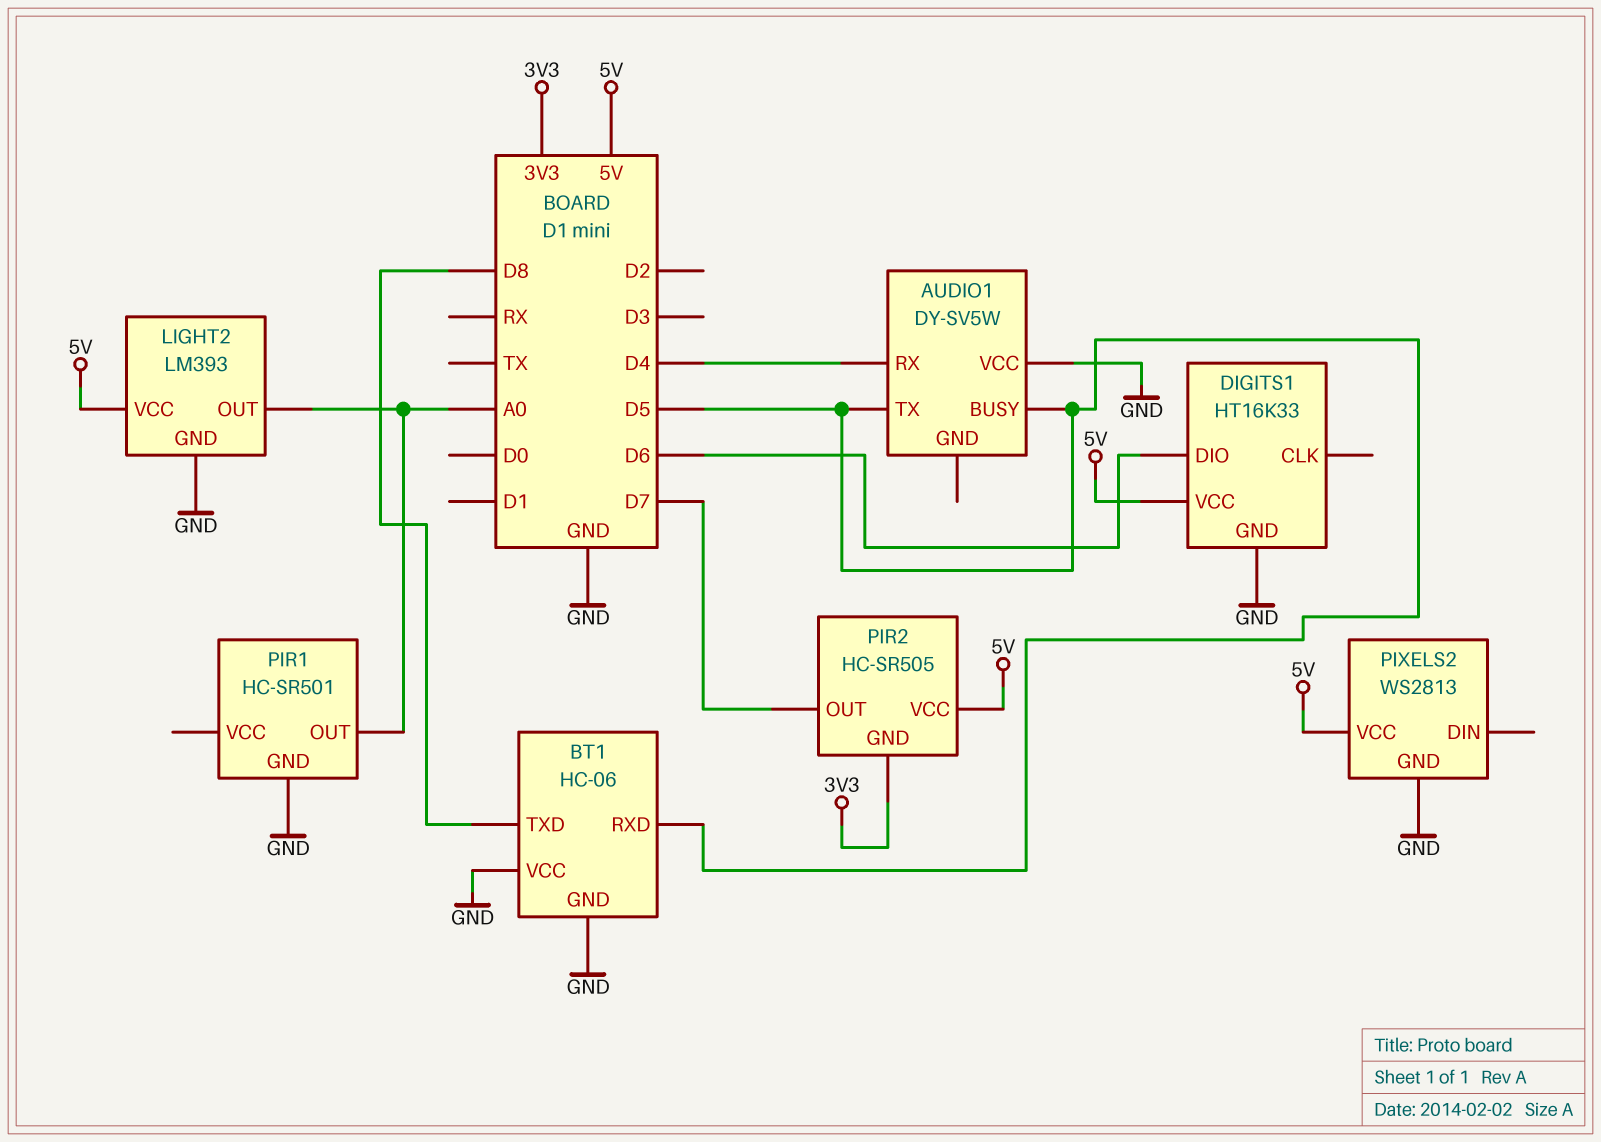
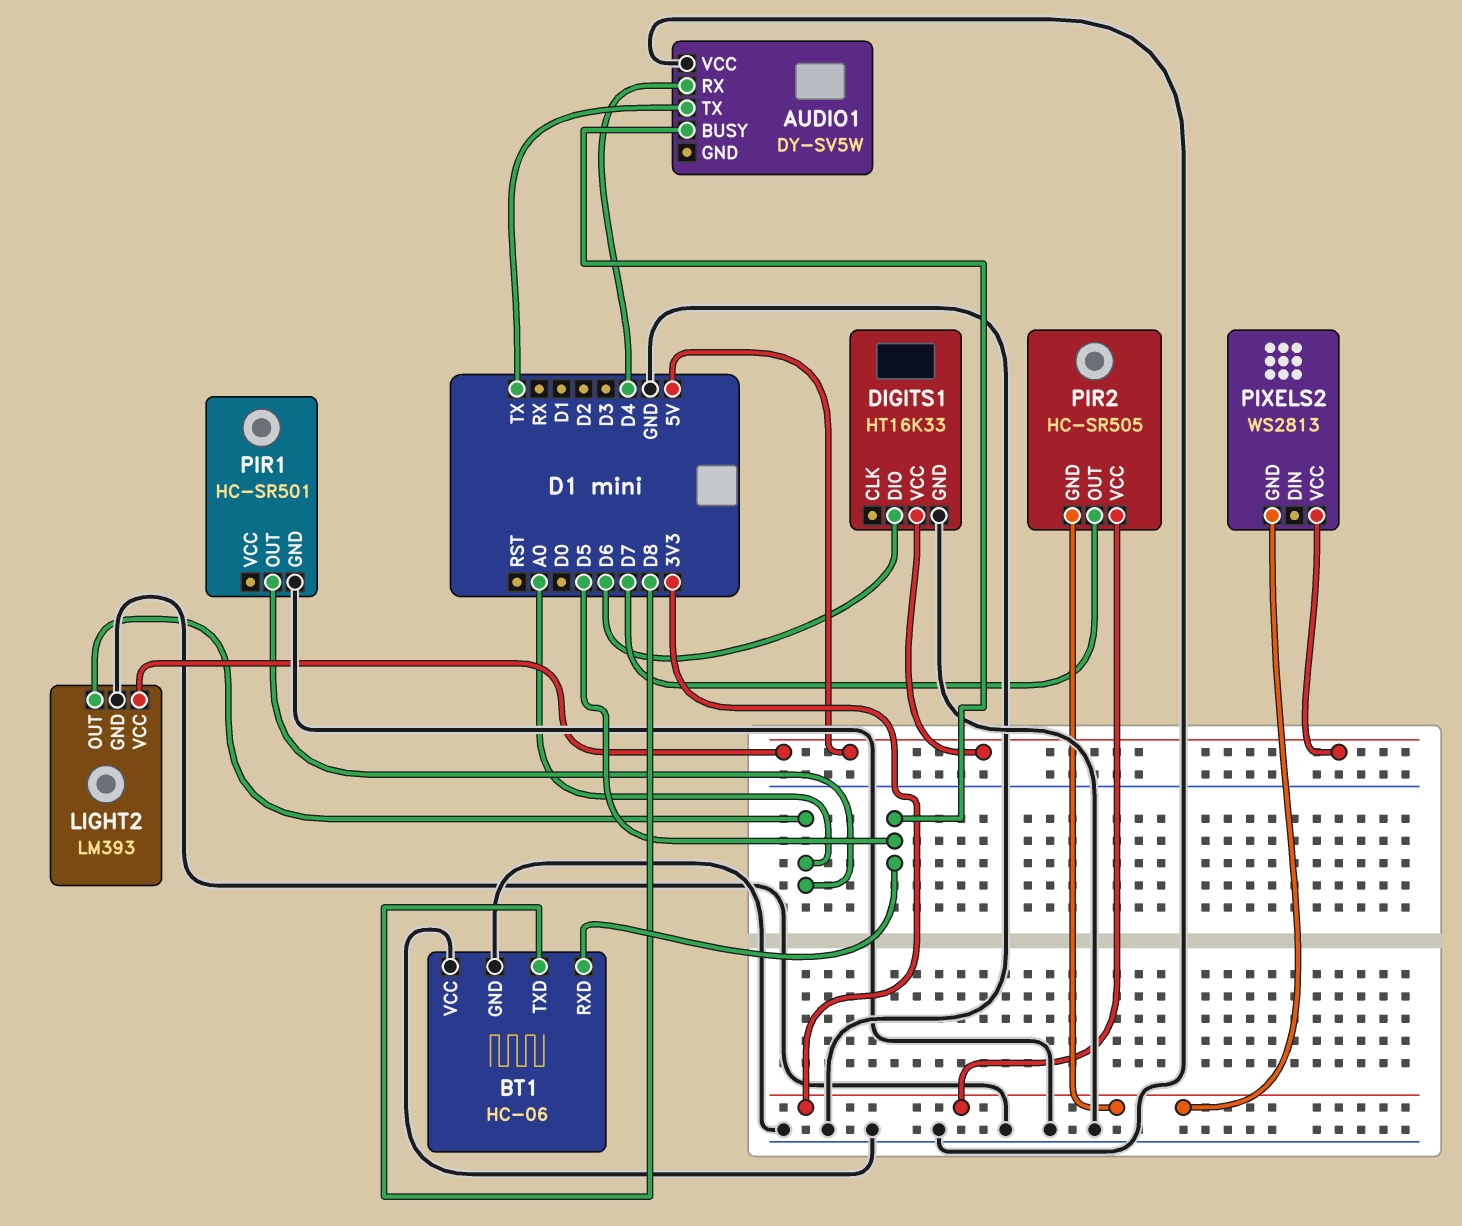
AUDIO1 pin TX: D5 -> TX
PIR2 pin VCC: 5V -> 3V3
PIXELS2 pin GND: GND -> 3V3

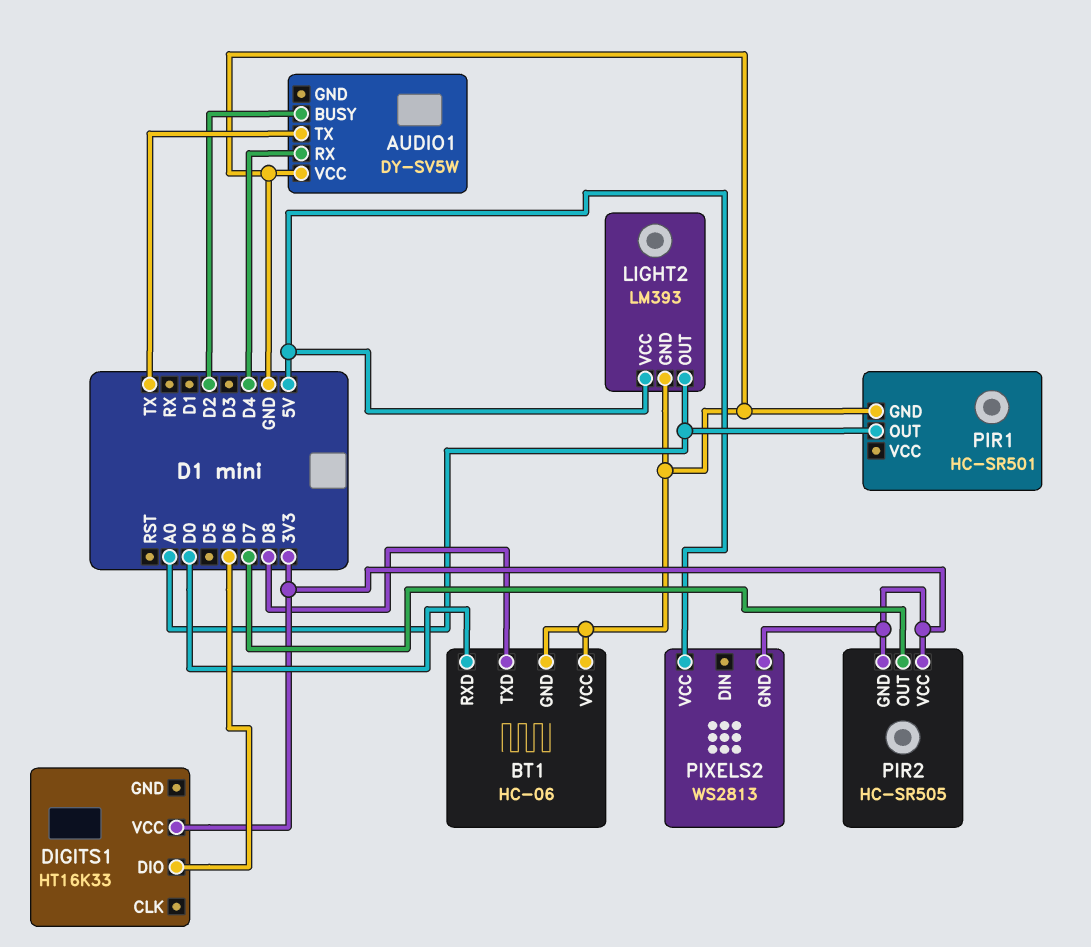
AUDIO1 pin BUSY: D5 -> D2
BT1 pin RXD: D5 -> D0
DIGITS1 pin GND: GND -> none
DIGITS1 pin VCC: 5V -> 3V3

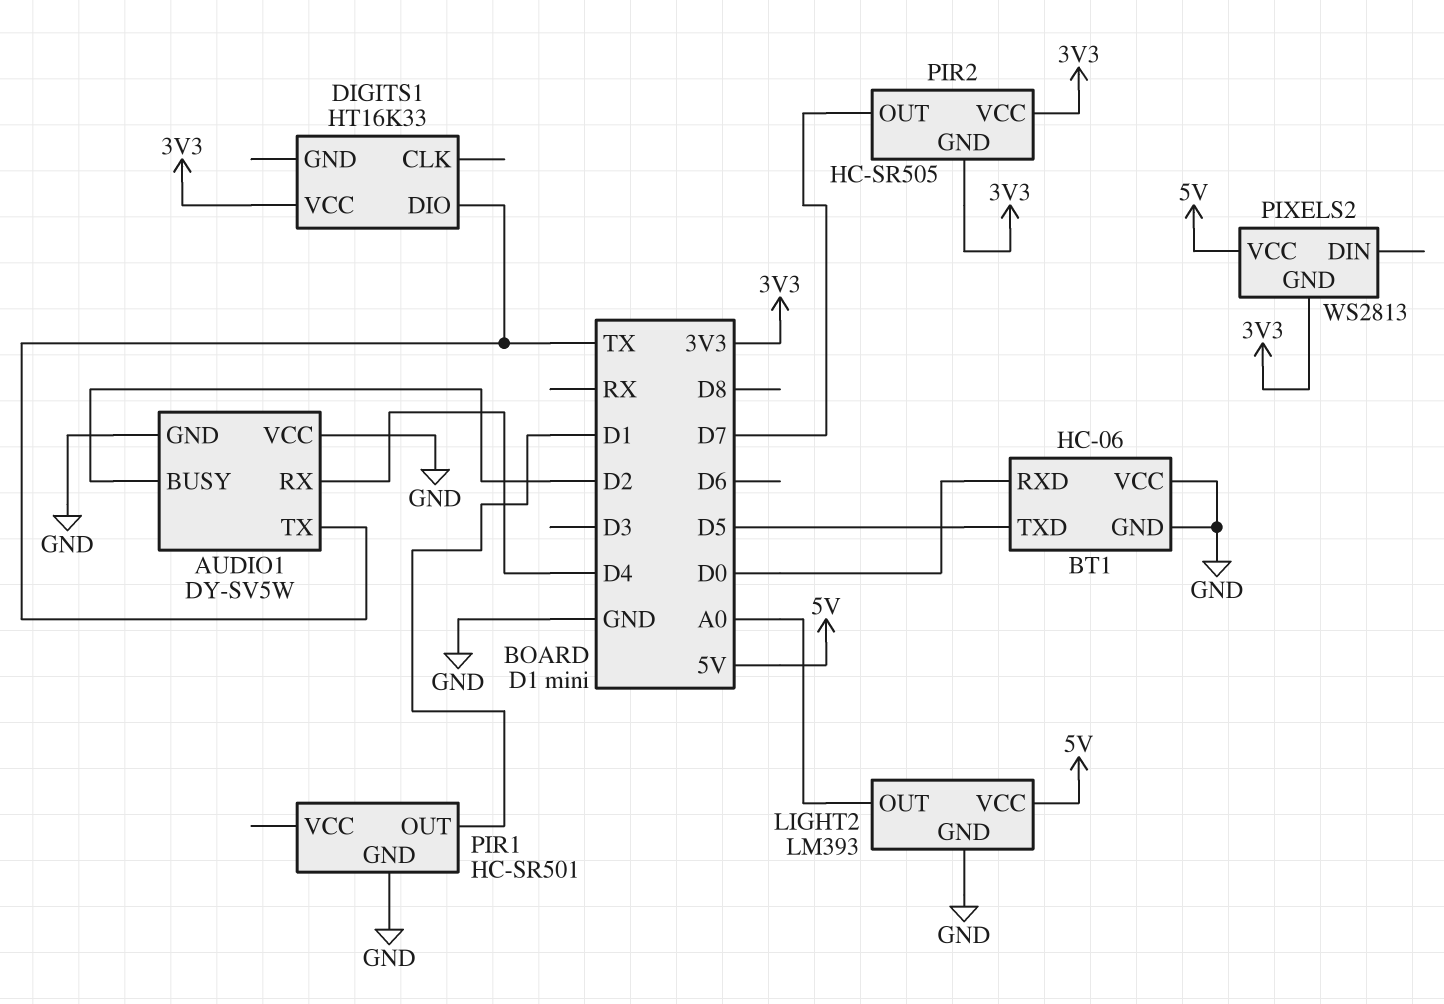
AUDIO1 pin GND: none -> GND
BT1 pin TXD: D8 -> D5
DIGITS1 pin DIO: D6 -> TX
PIR1 pin OUT: A0 -> D1

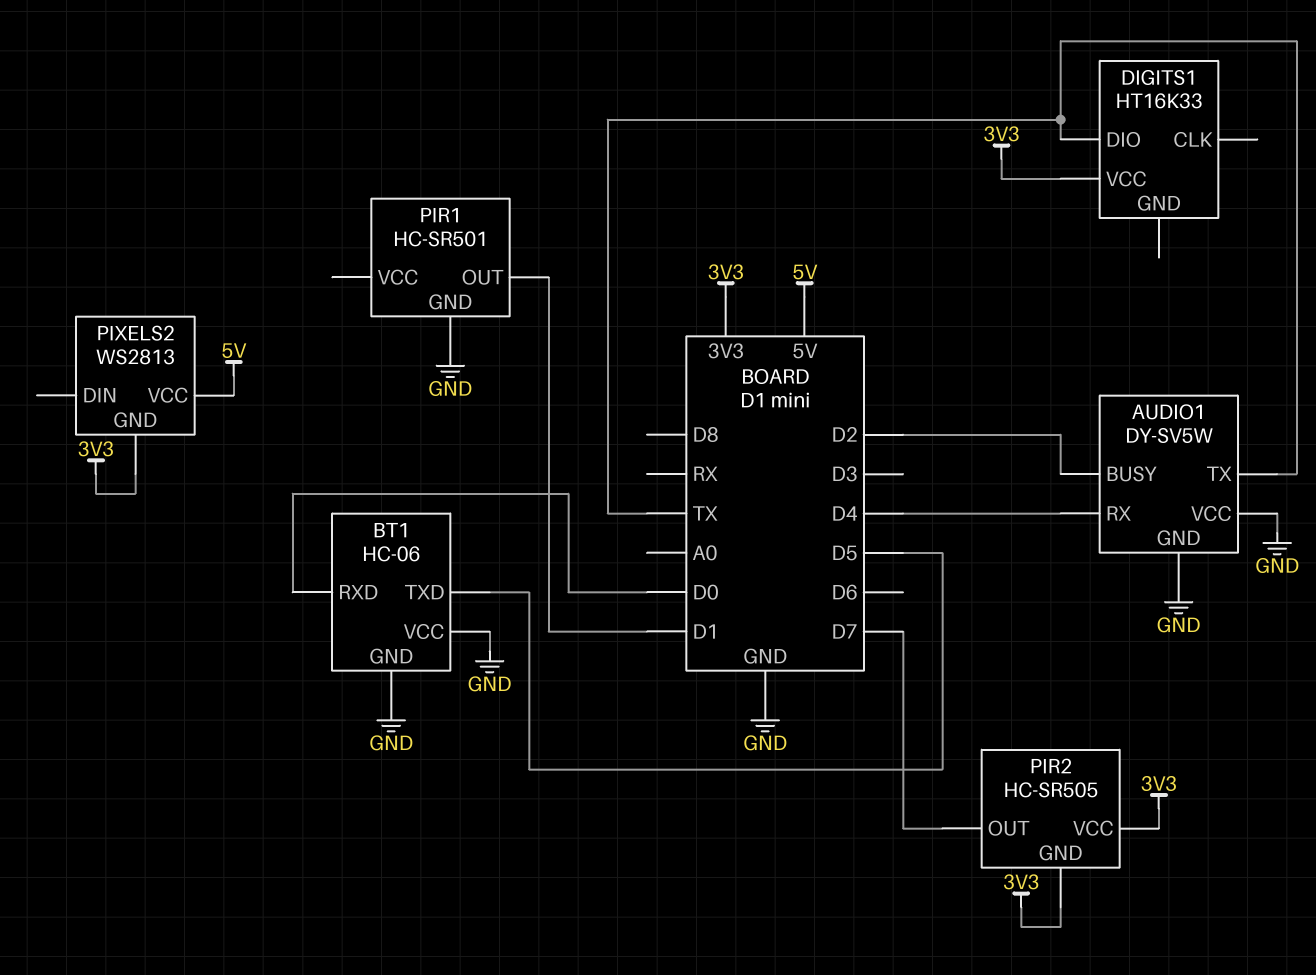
LIGHT2: LM393 -> none
LIGHT2 pin GND: GND -> none
LIGHT2 pin OUT: A0 -> none
LIGHT2 pin VCC: 5V -> none

